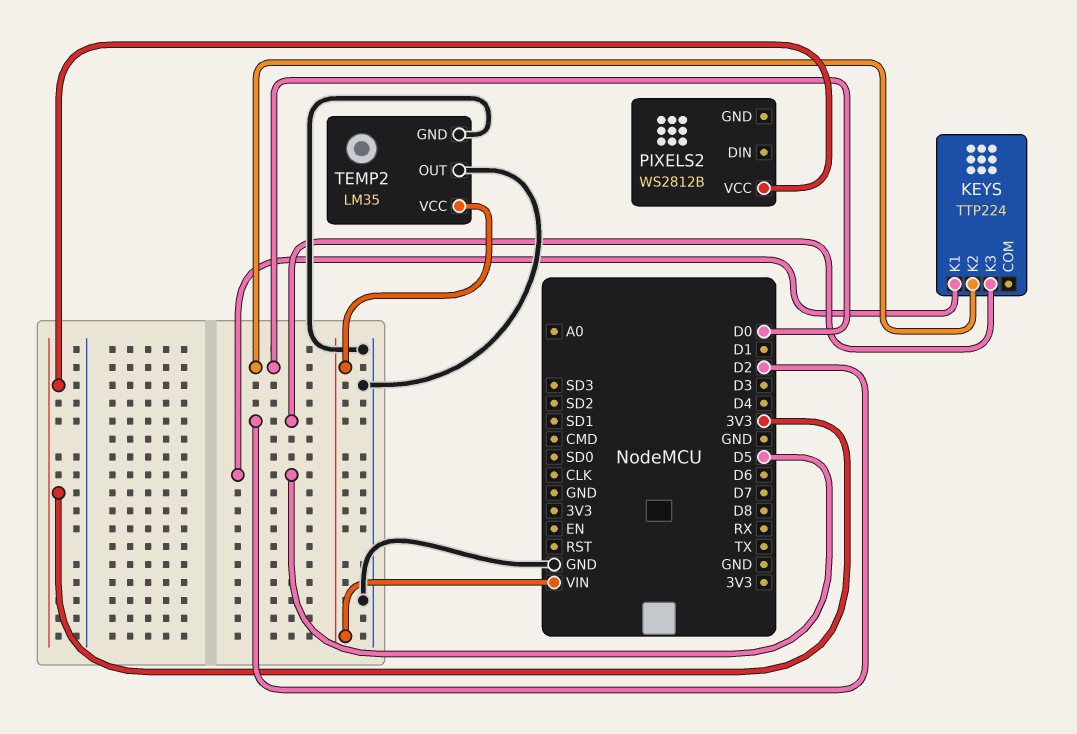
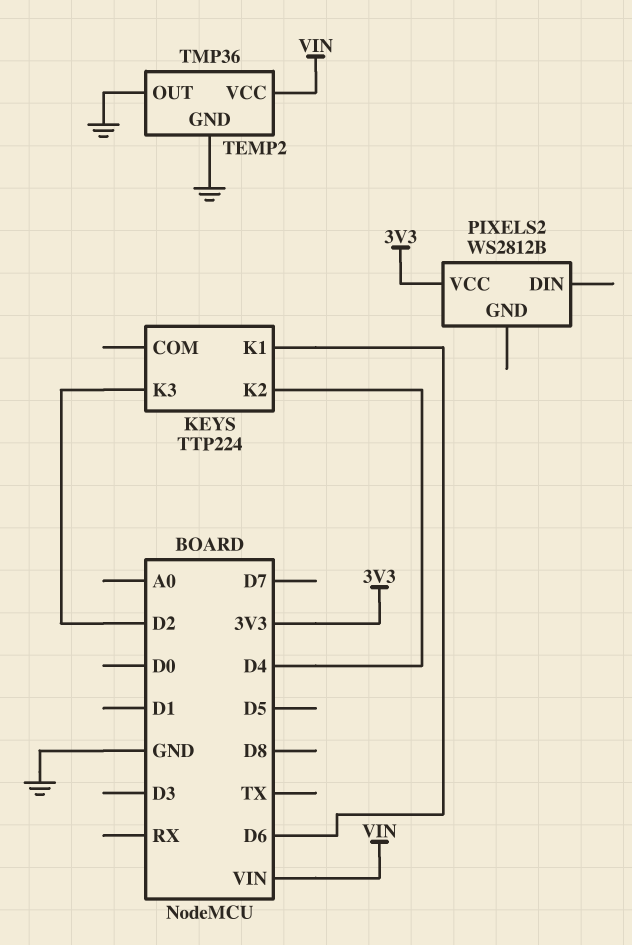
KEYS pin K1: D5 -> D6
KEYS pin K2: D0 -> D4
TEMP2: LM35 -> TMP36

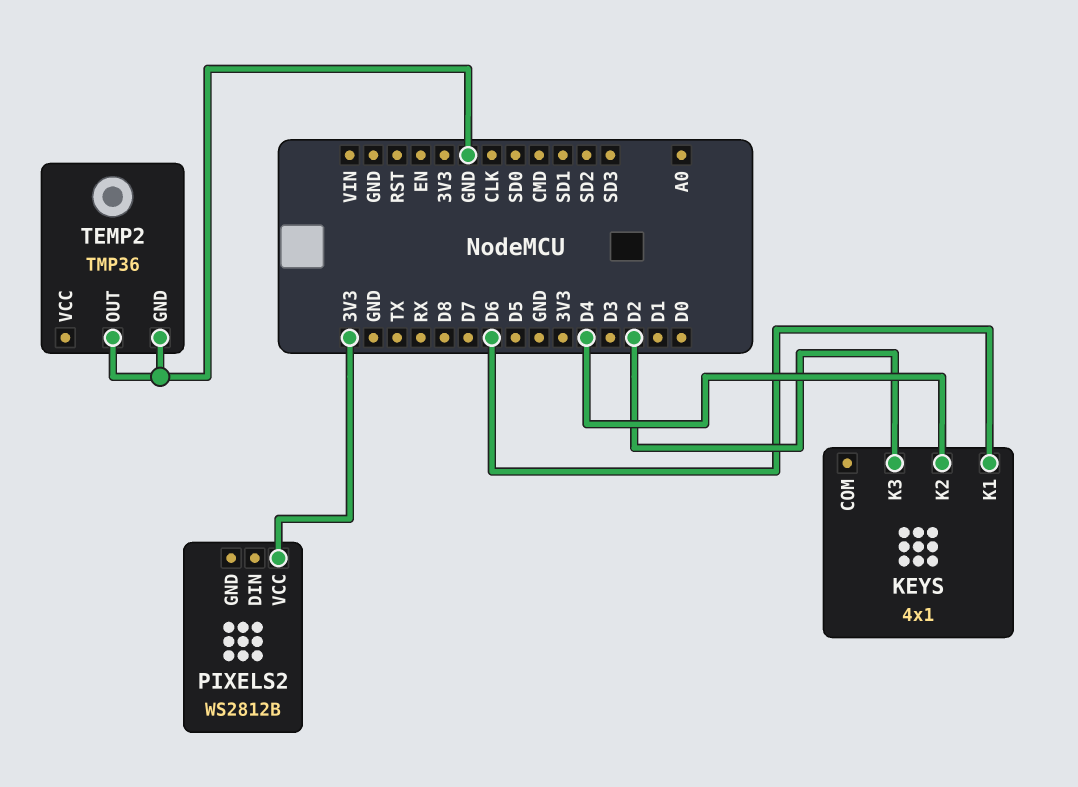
KEYS: TTP224 -> 4x1
TEMP2 pin VCC: VIN -> none

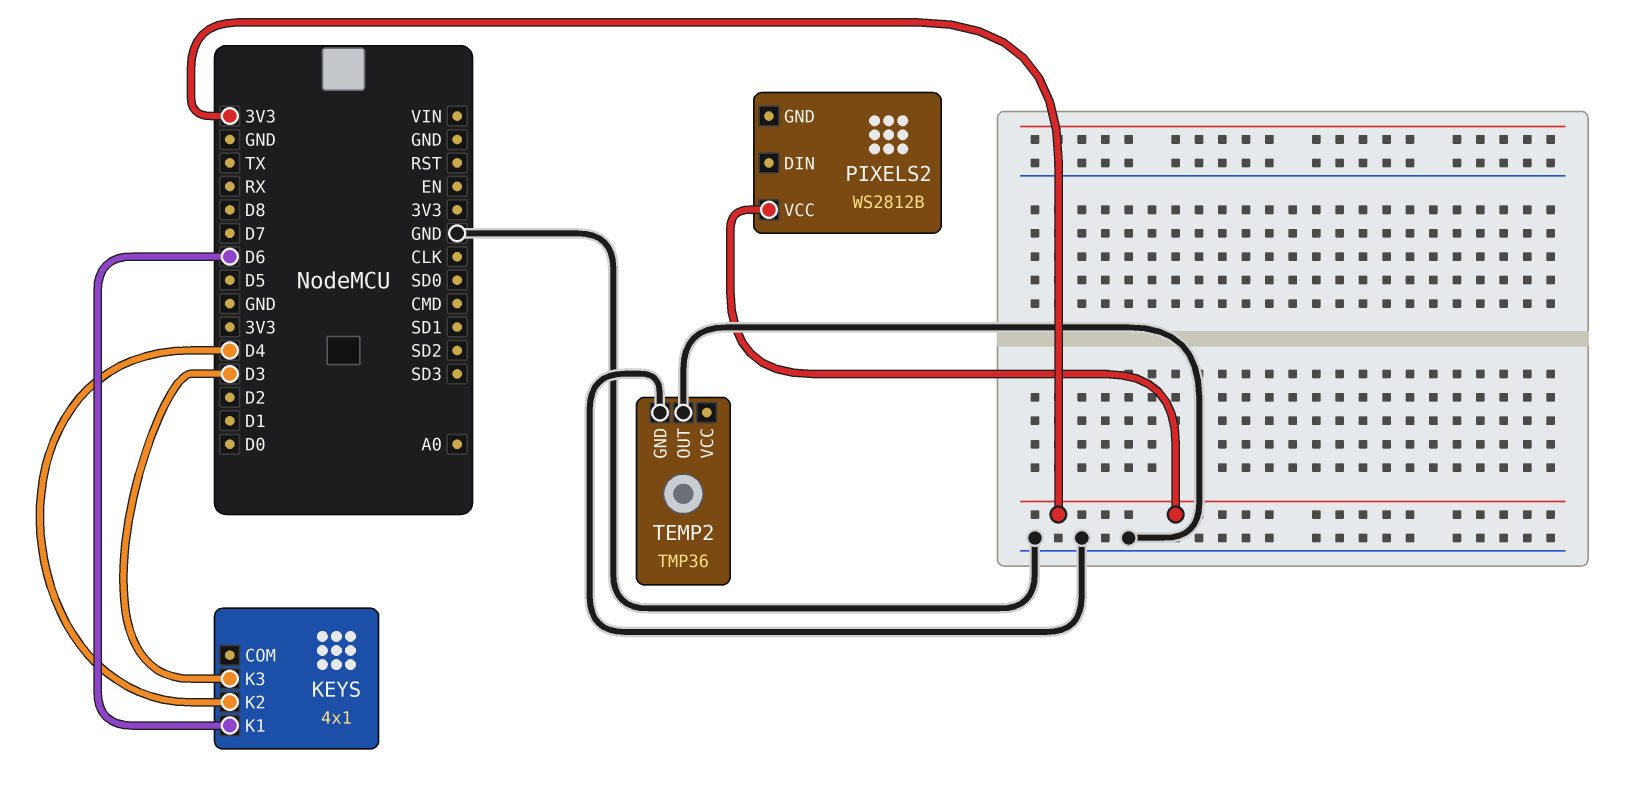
KEYS pin K3: D2 -> D3

